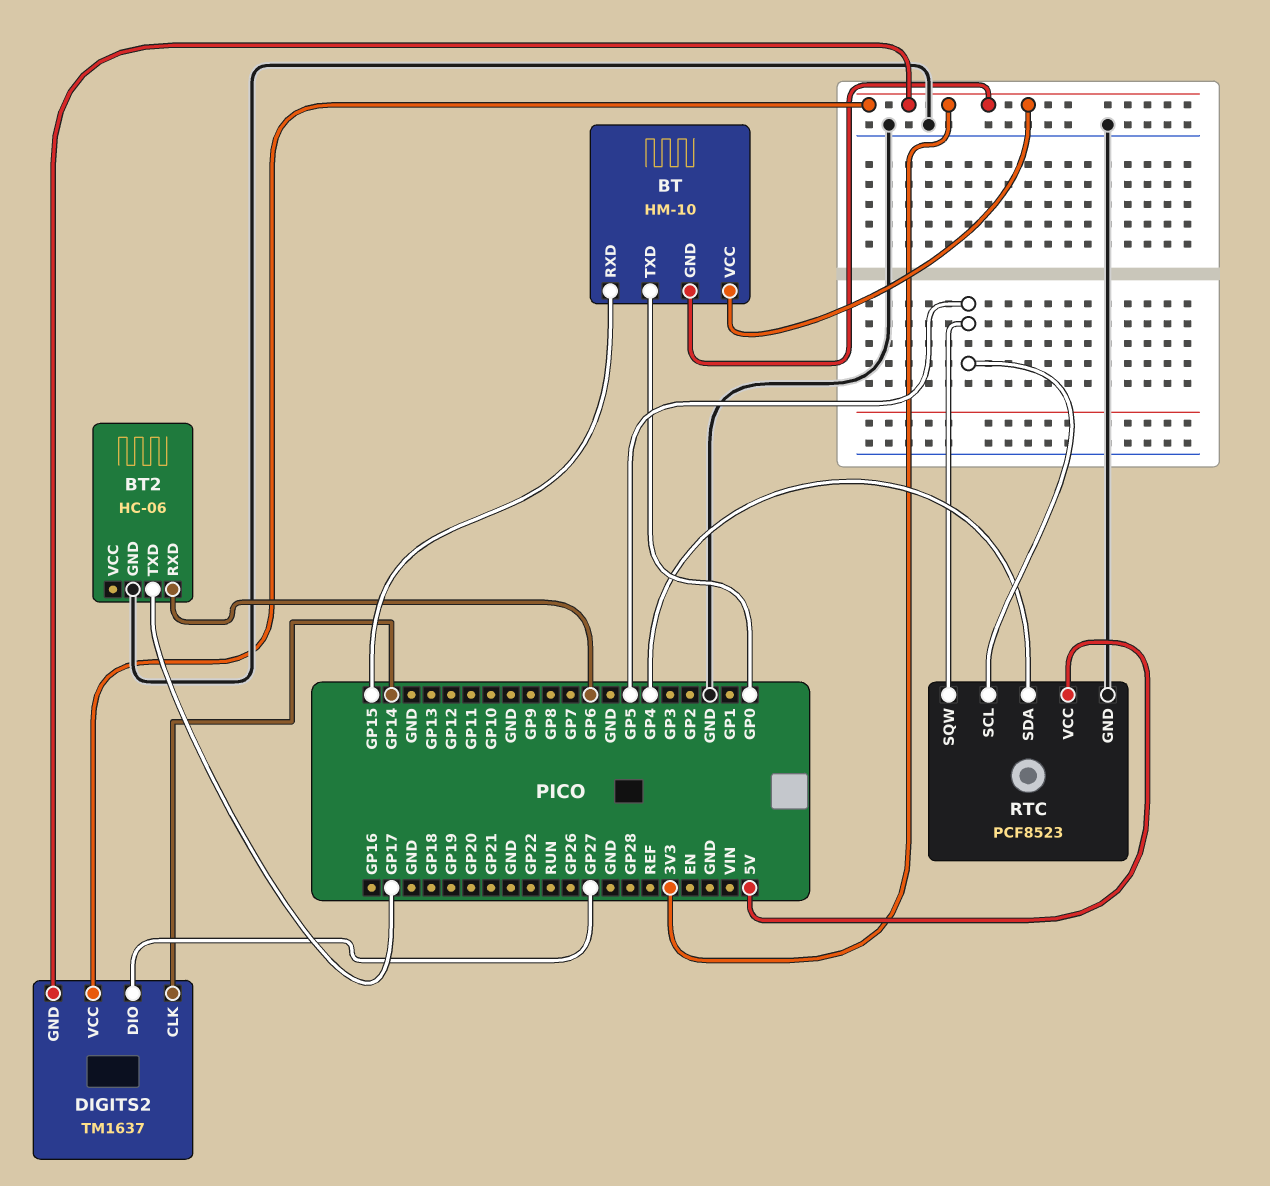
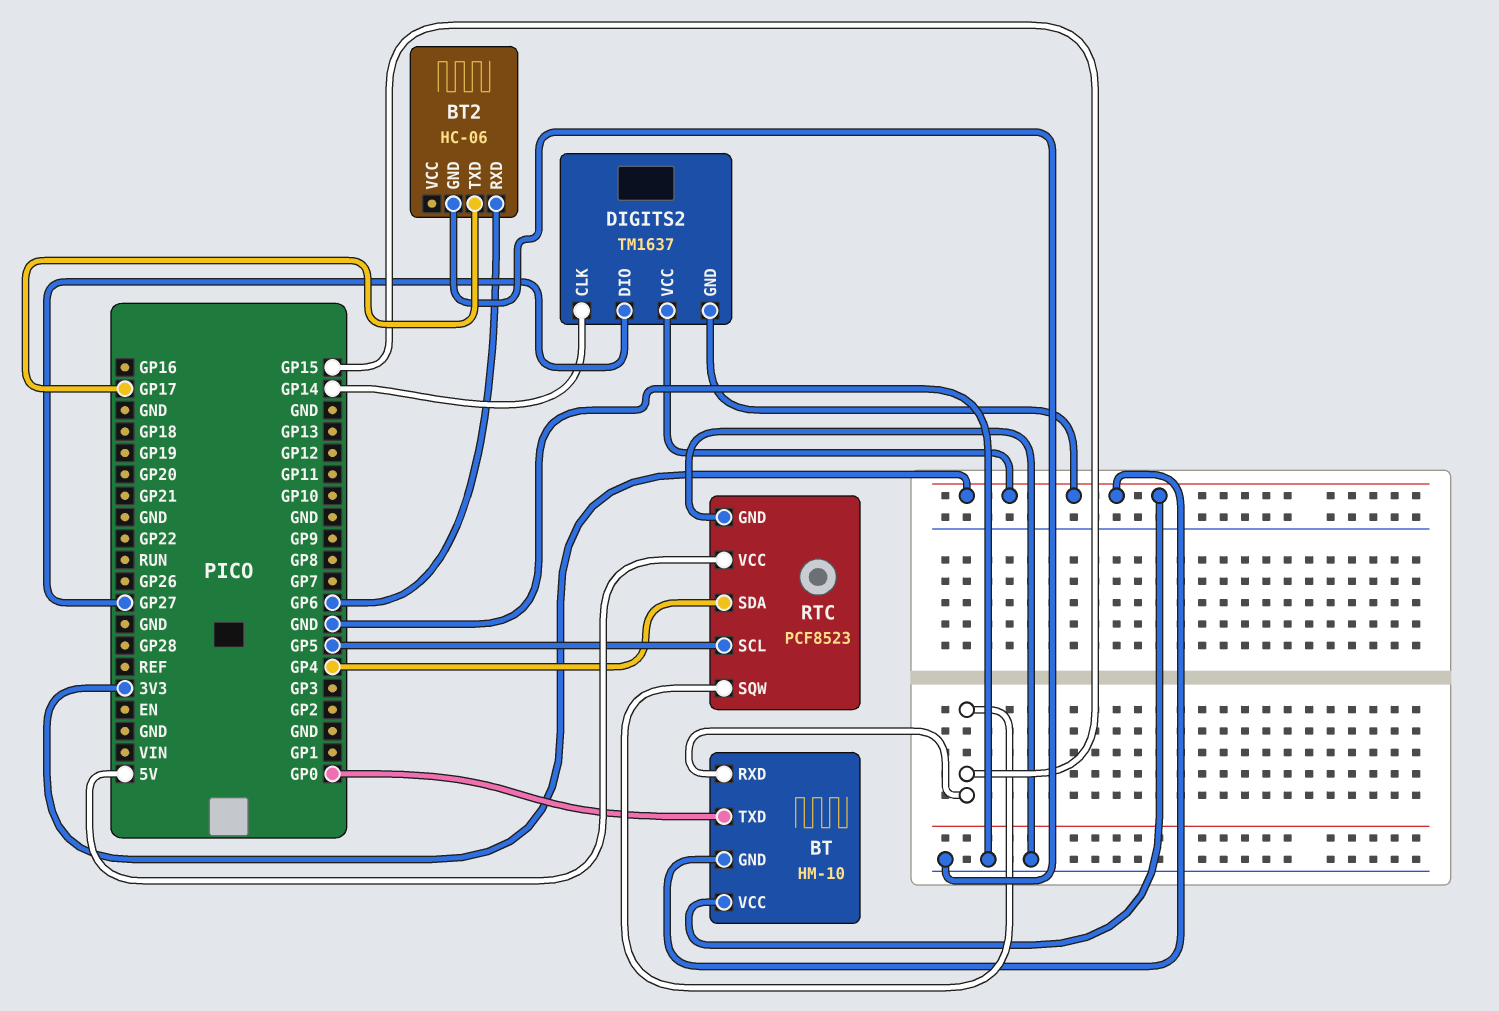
RTC pin SQW: GP5 -> GP15

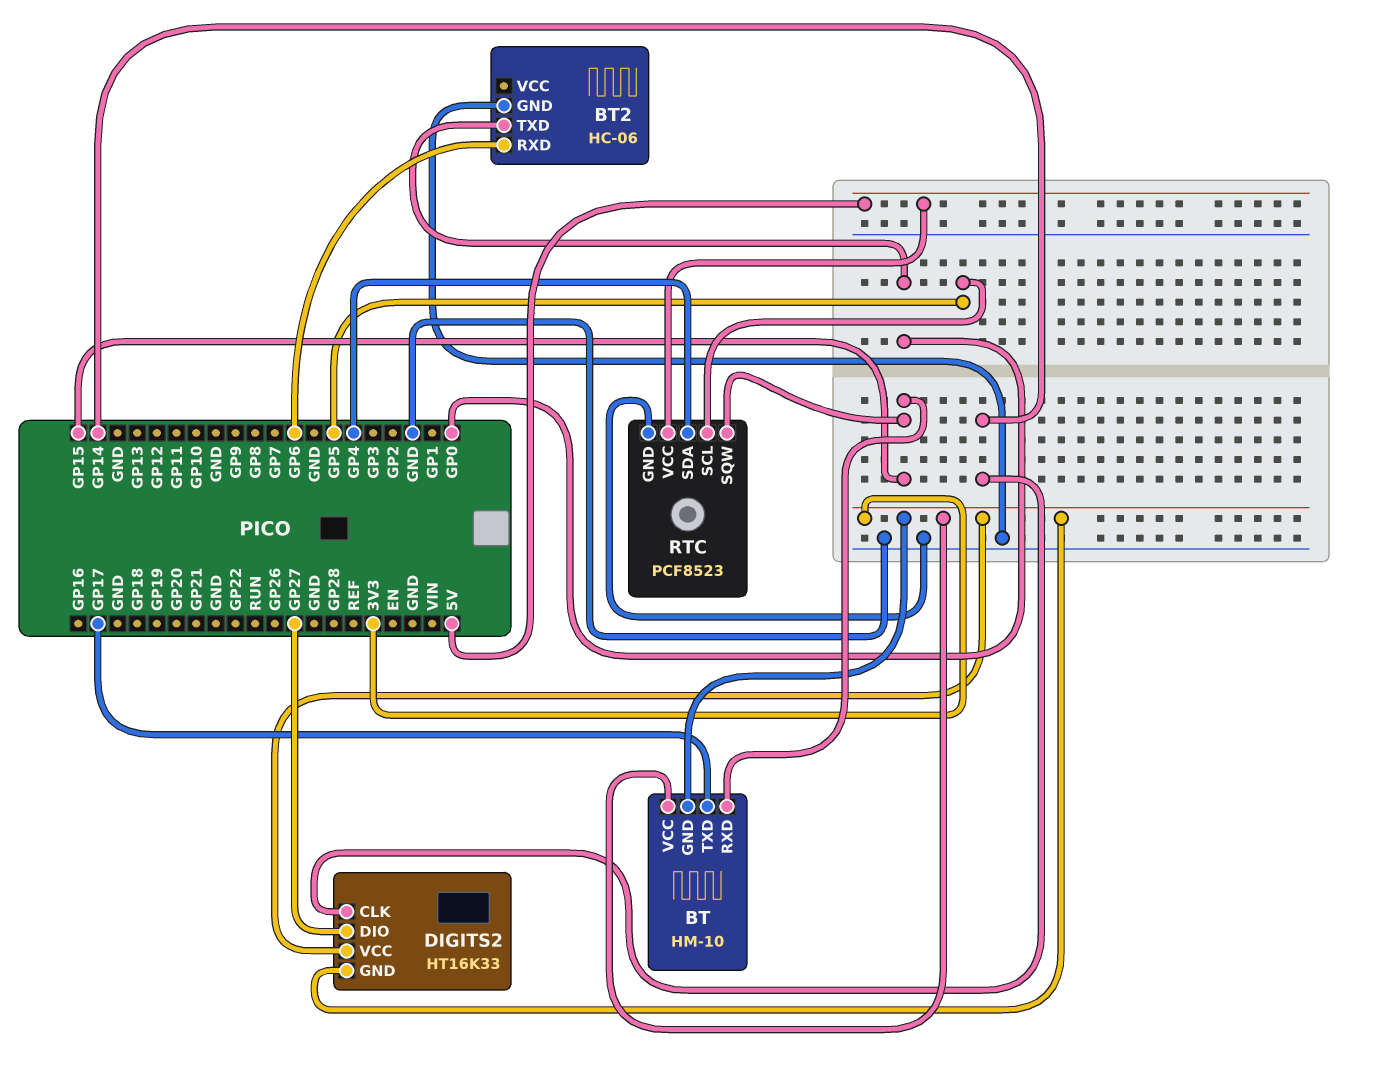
BT pin TXD: GP0 -> GP17
BT2 pin TXD: GP17 -> GP0
DIGITS2: TM1637 -> HT16K33

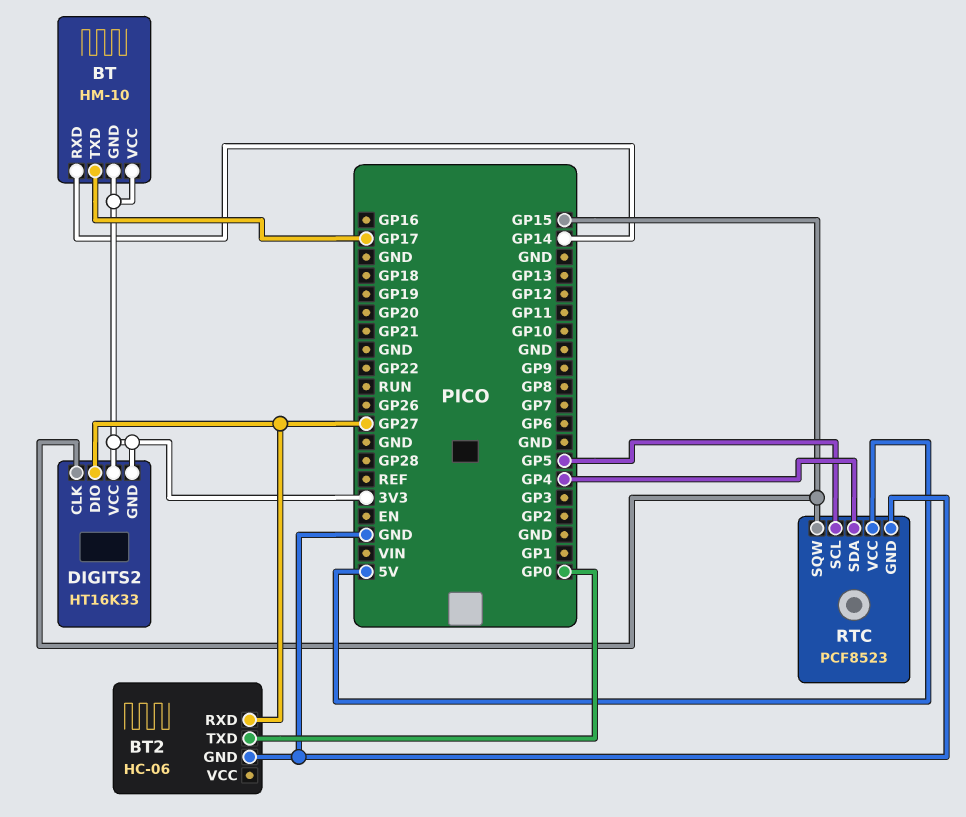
BT pin RXD: GP15 -> GP14
BT2 pin RXD: GP6 -> GP27
DIGITS2 pin CLK: GP14 -> GP15

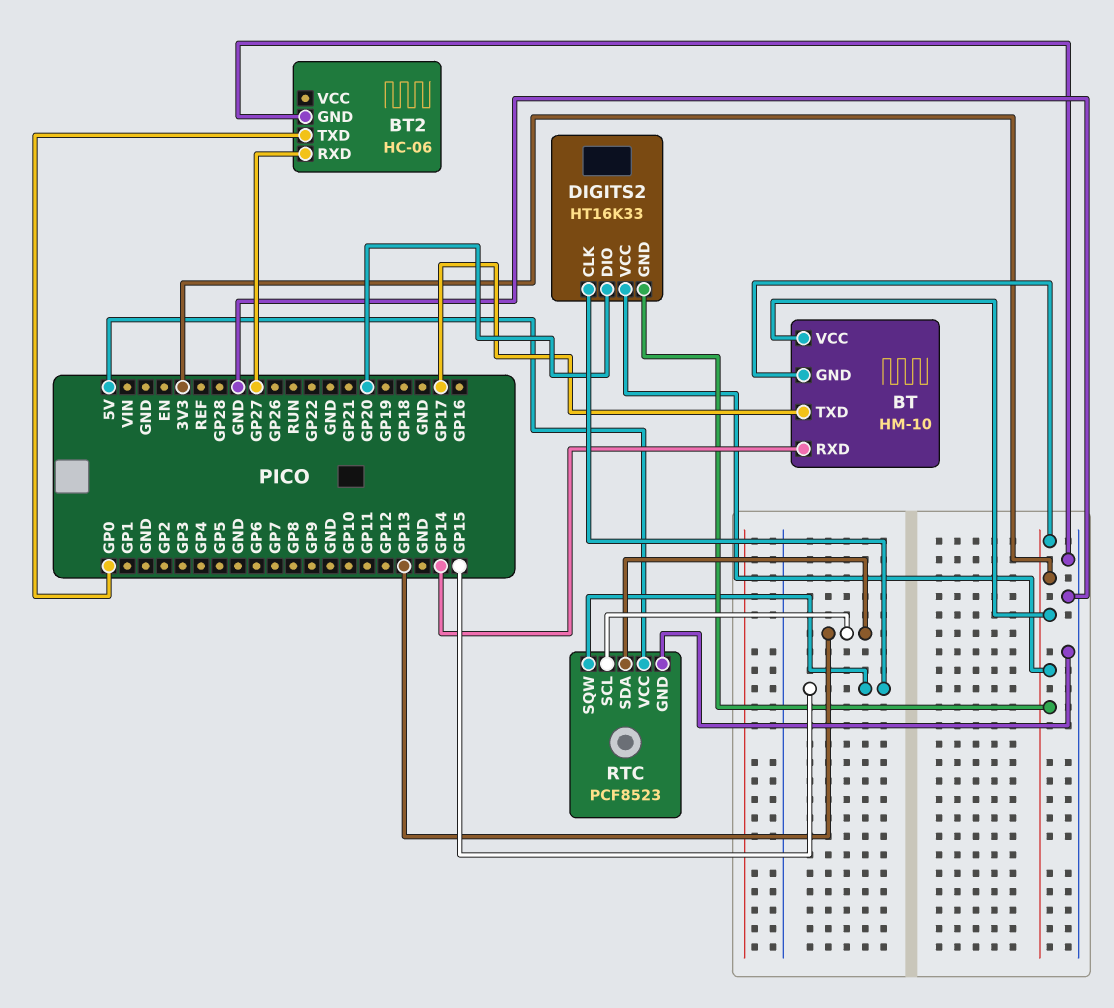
DIGITS2 pin DIO: GP27 -> GP20
RTC pin SCL: GP5 -> GP13
RTC pin SDA: GP4 -> GP13

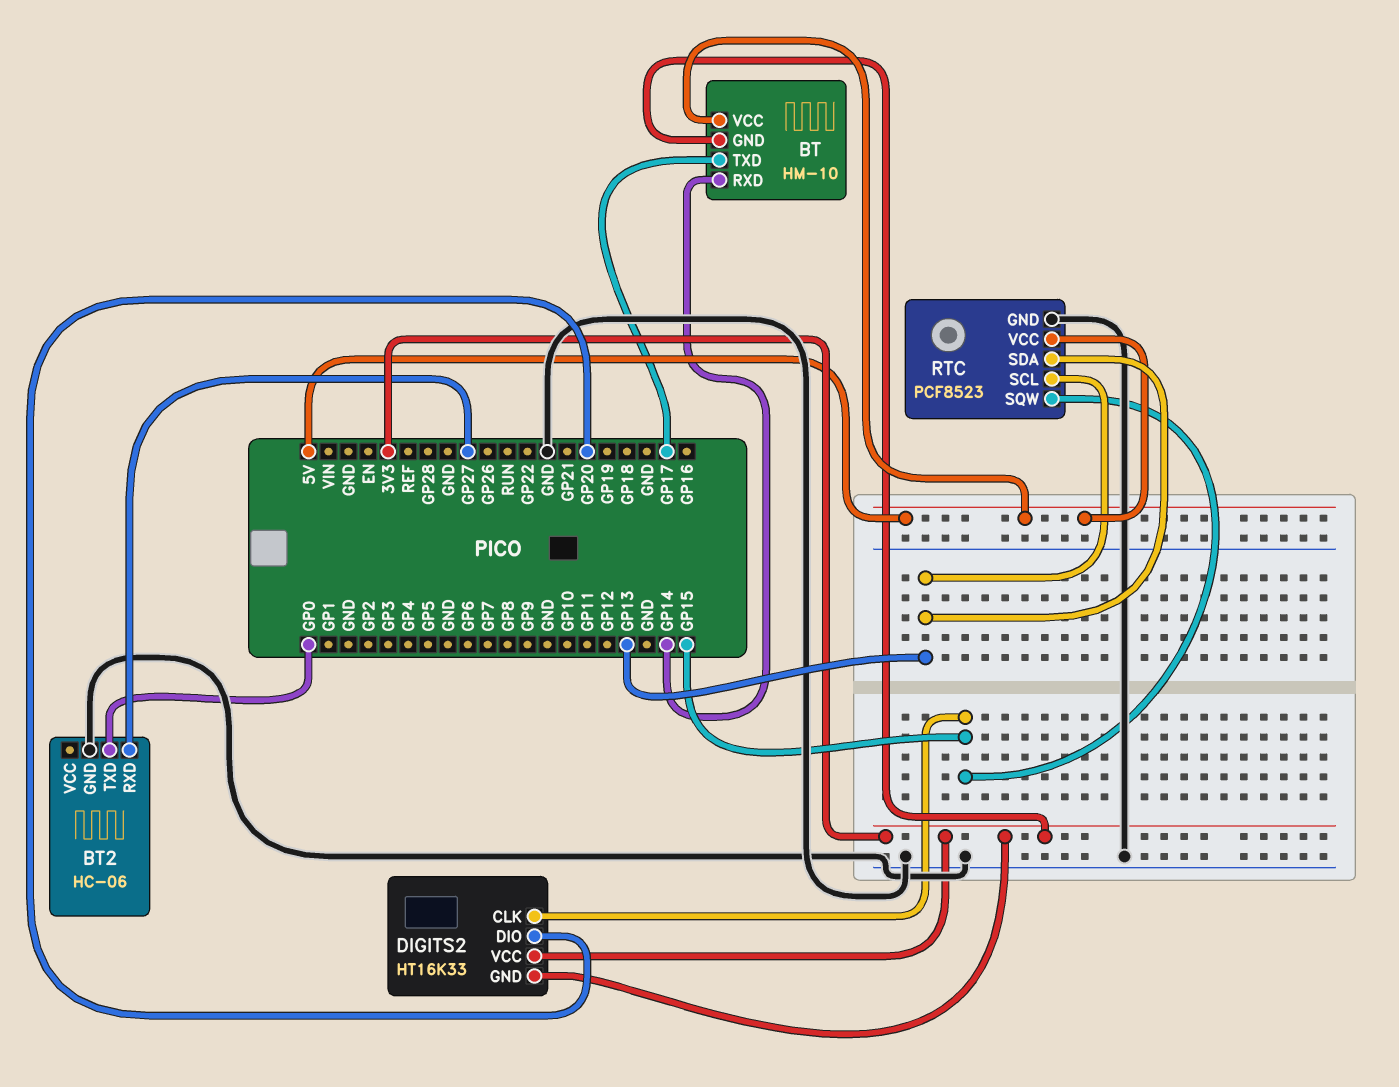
BT pin VCC: 3V3 -> 5V

